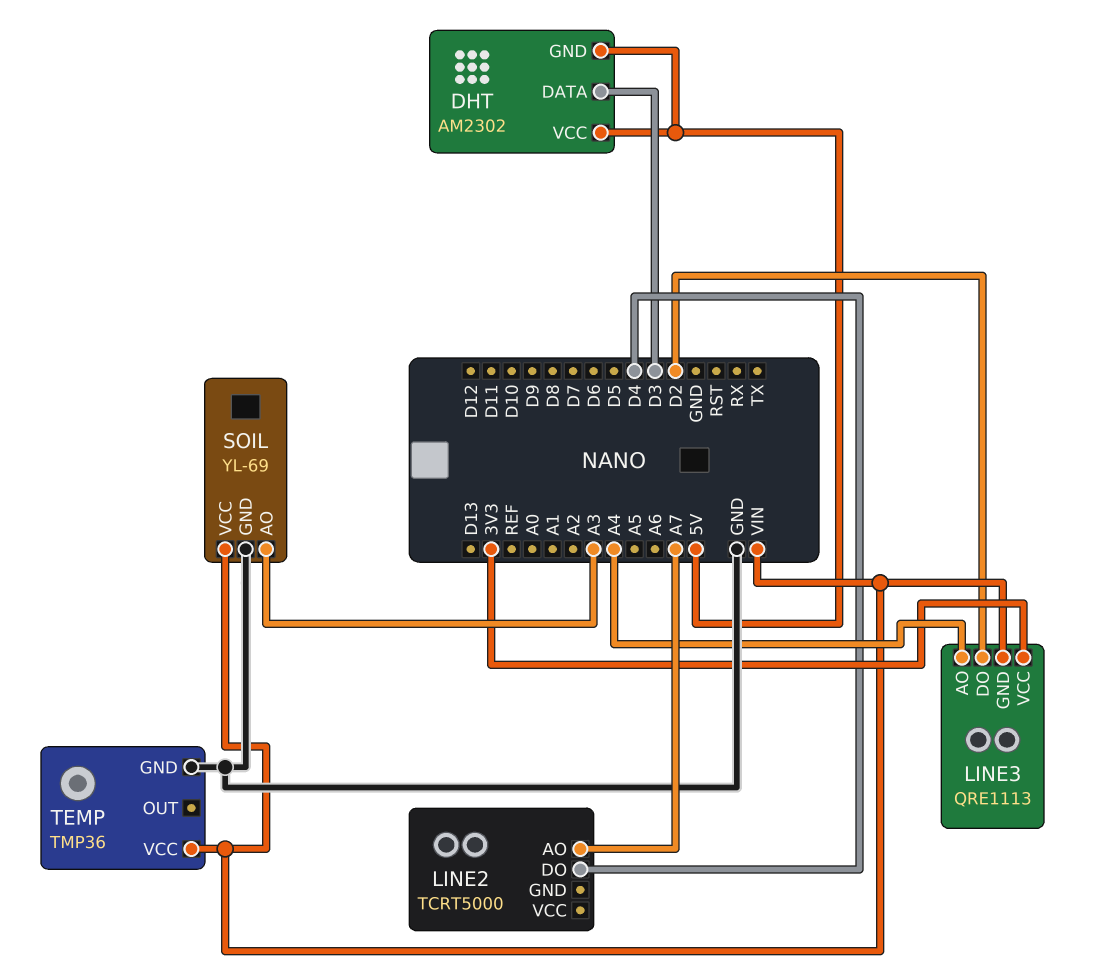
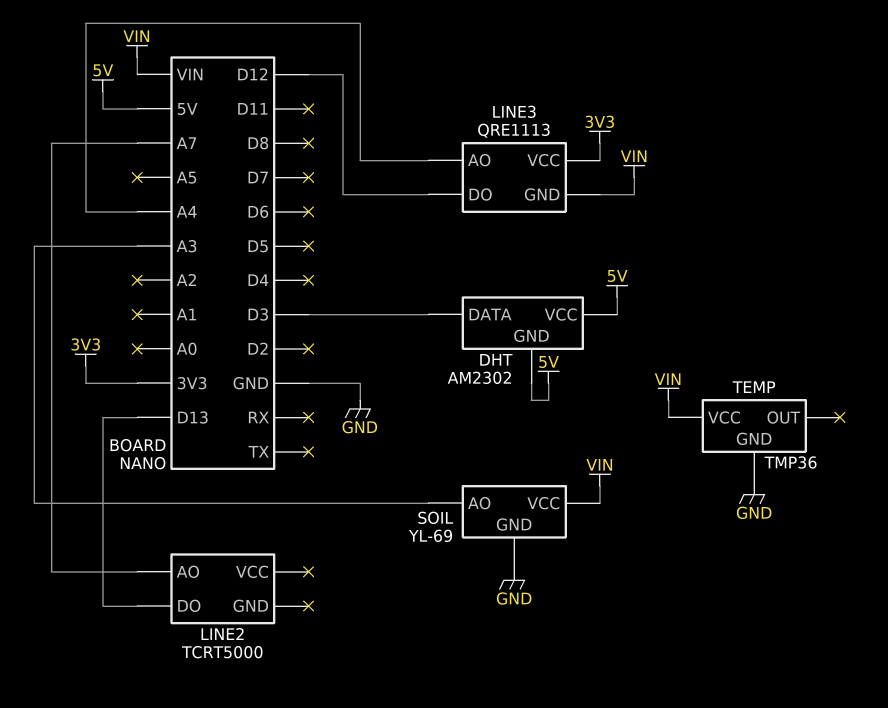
LINE2 pin DO: D4 -> D13
LINE3 pin DO: D2 -> D12

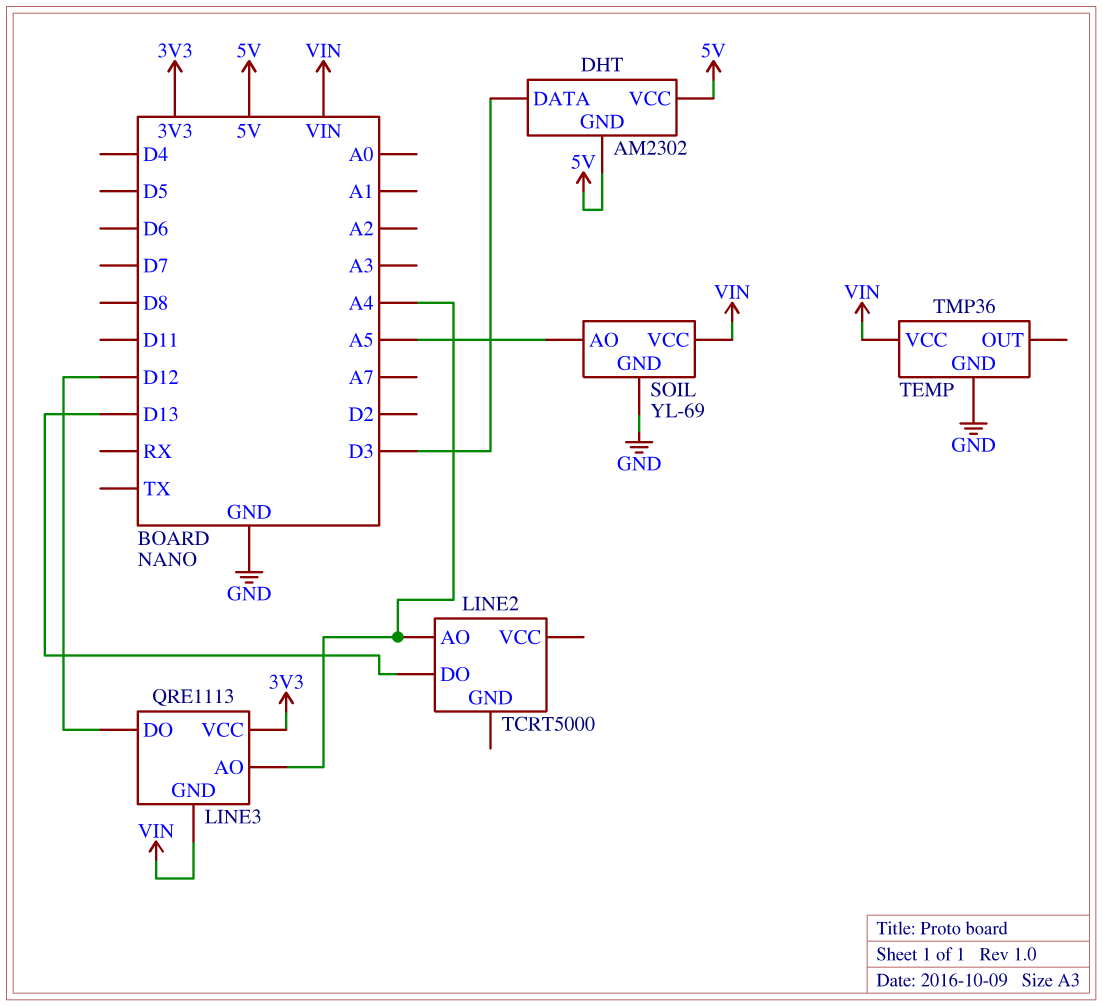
LINE2 pin AO: A7 -> A4
SOIL pin AO: A3 -> A5

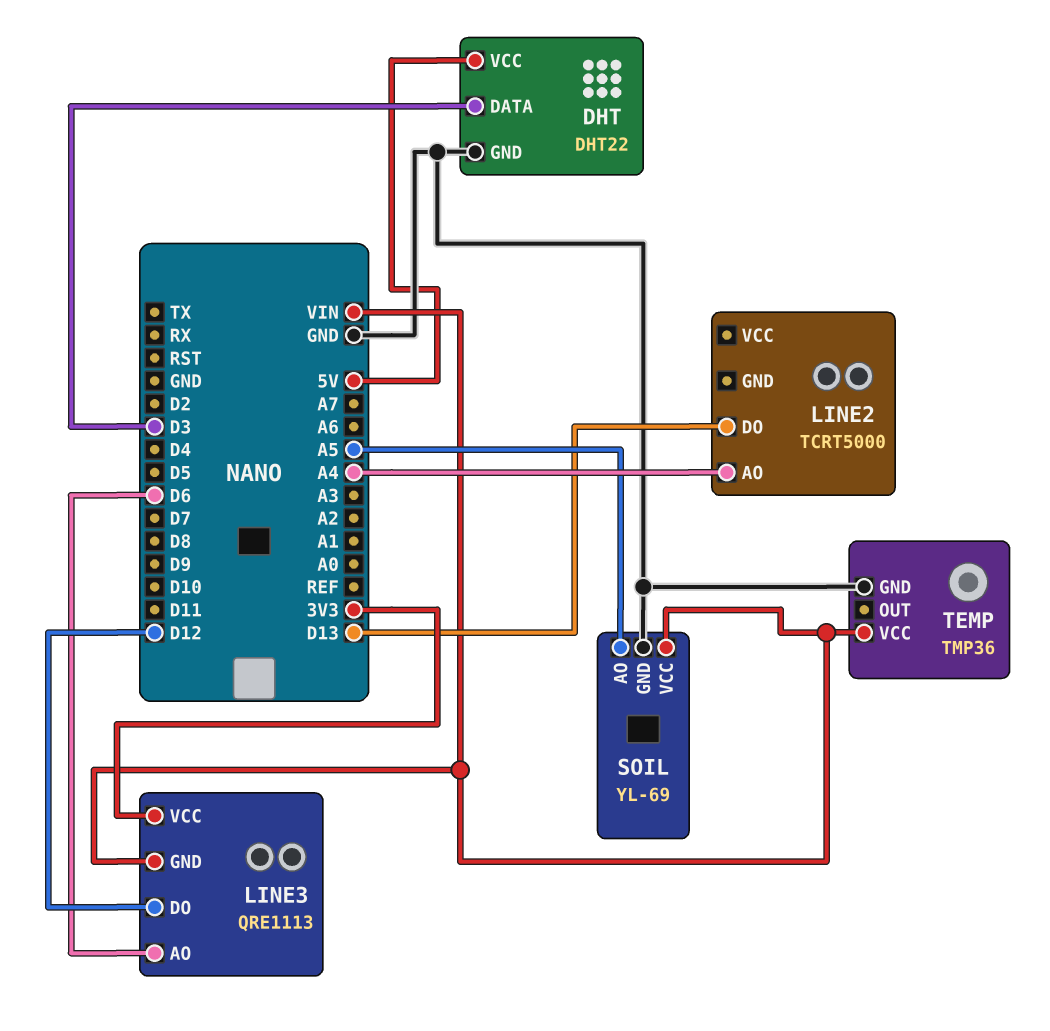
DHT: AM2302 -> DHT22
DHT pin GND: 5V -> GND
LINE3 pin AO: A4 -> D6

